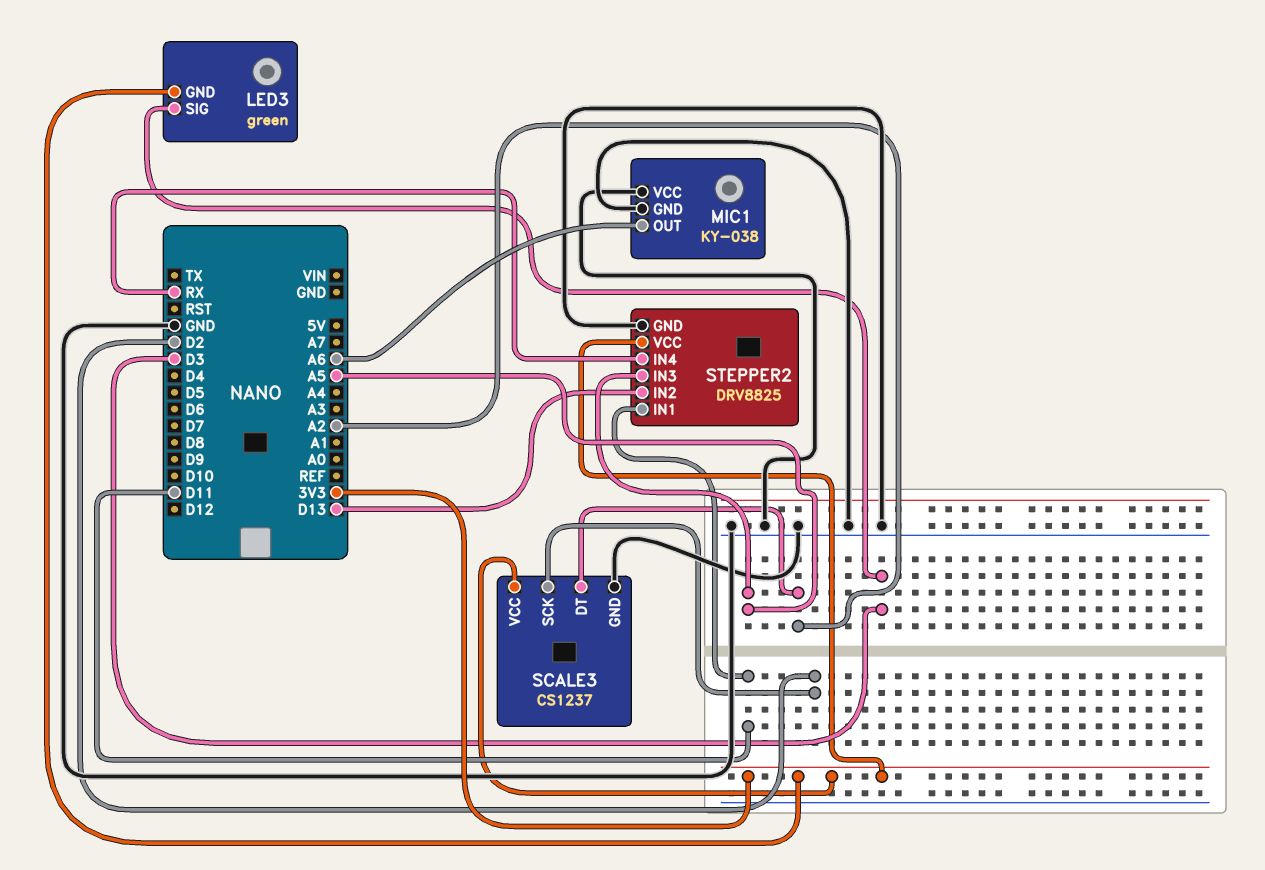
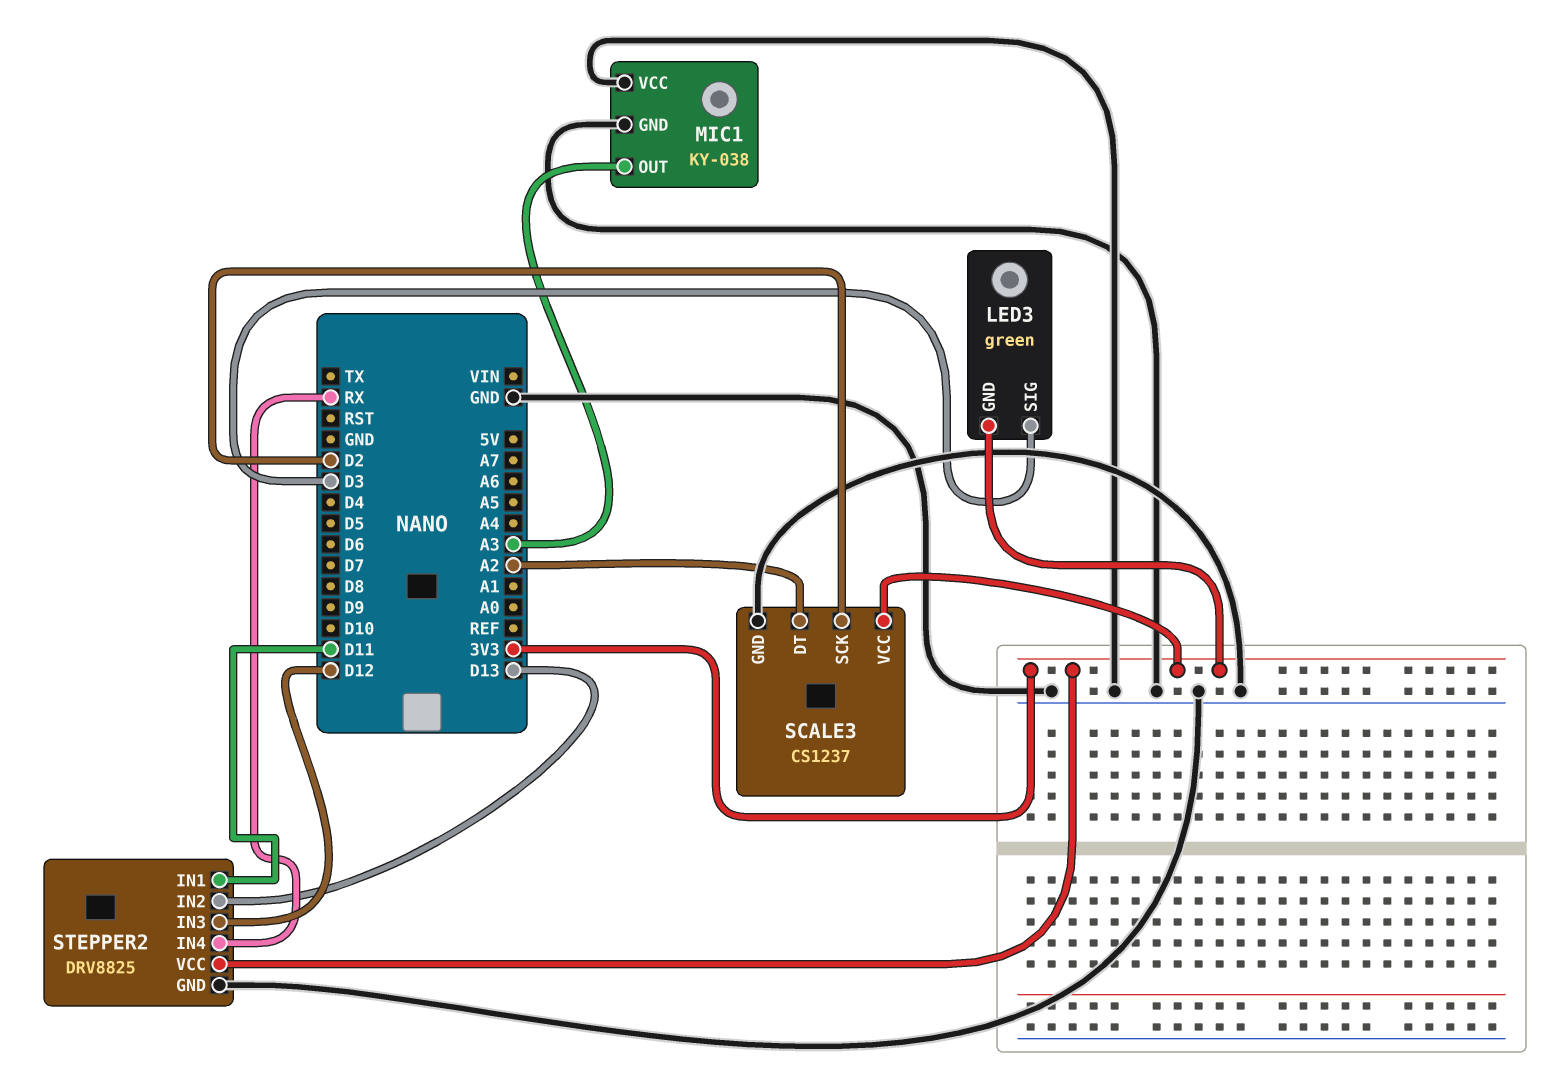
MIC1 pin OUT: A6 -> A3
STEPPER2 pin IN3: A5 -> D12

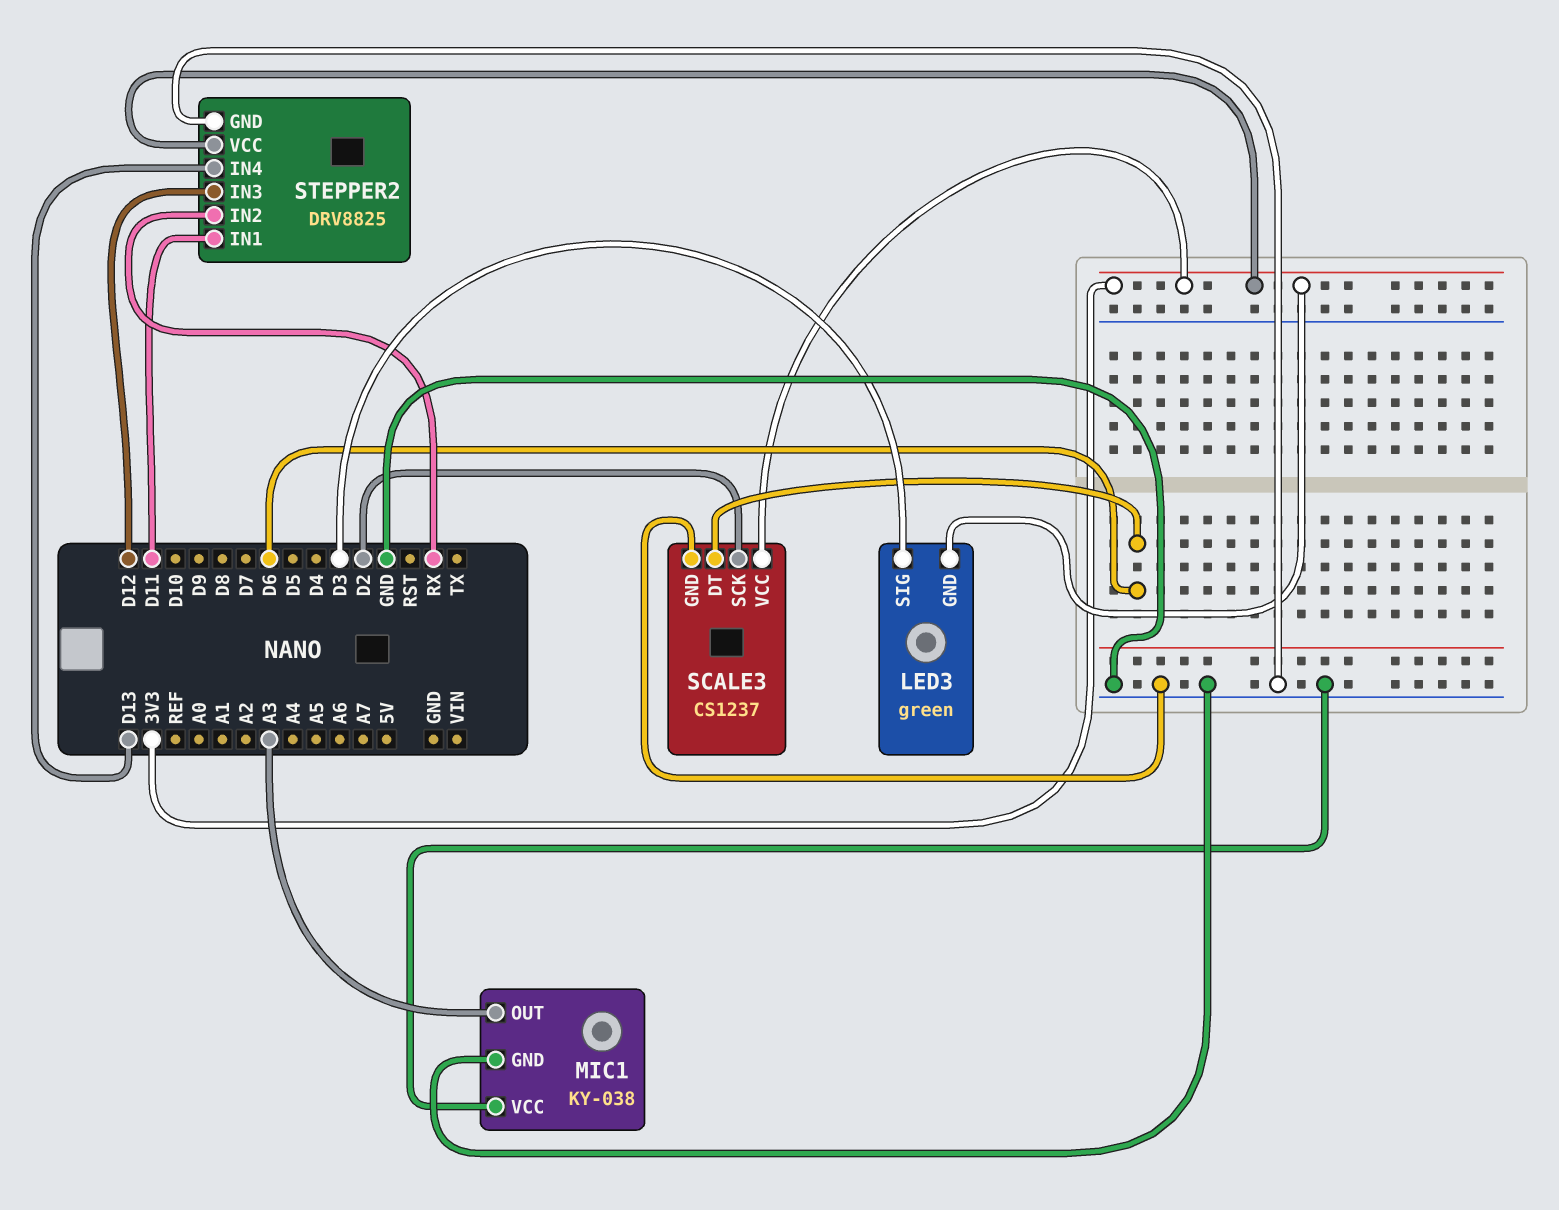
SCALE3 pin DT: A2 -> D6
STEPPER2 pin IN2: D13 -> RX
STEPPER2 pin IN4: RX -> D13

